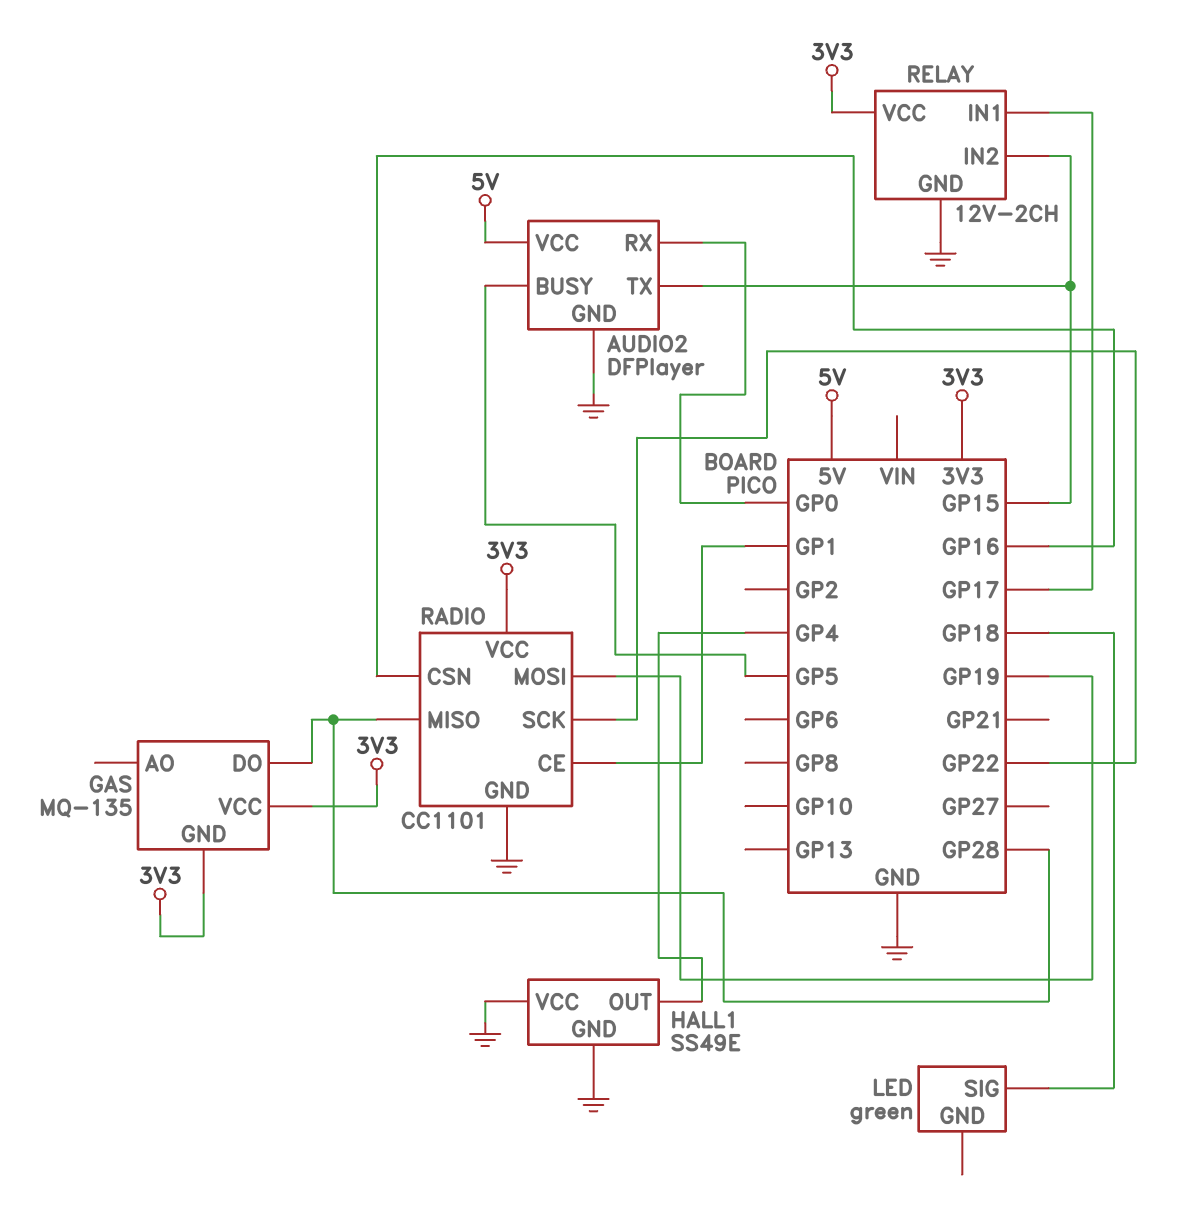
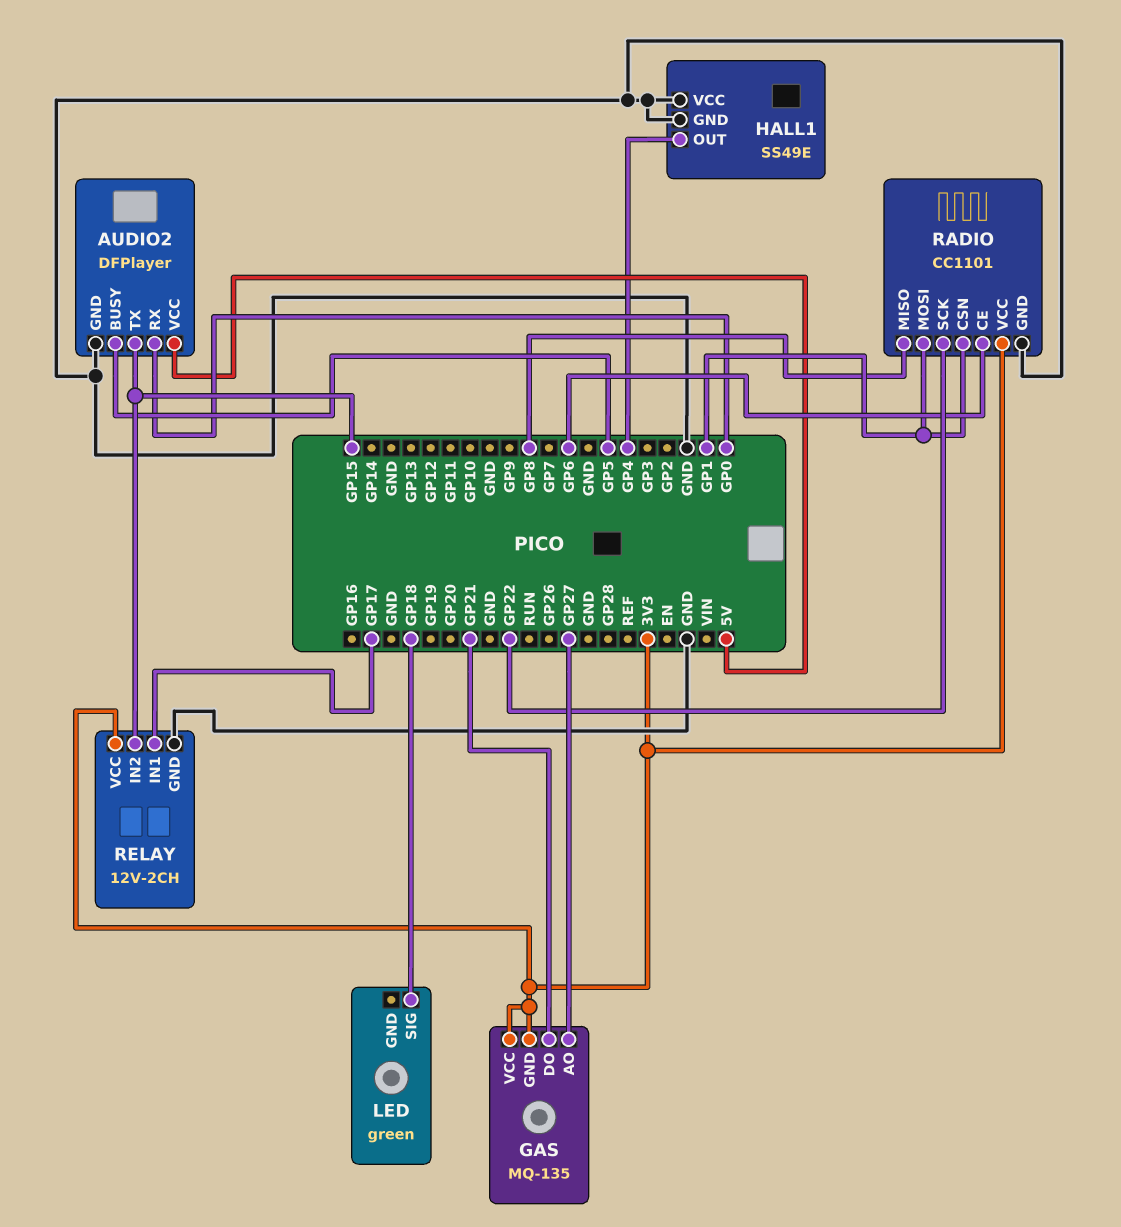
GAS pin AO: none -> GP27
GAS pin DO: GP28 -> GP21
RADIO pin CE: GP1 -> GP6
RADIO pin CSN: GP16 -> GP1
RADIO pin MISO: GP28 -> GP8
RADIO pin MOSI: GP19 -> GP1

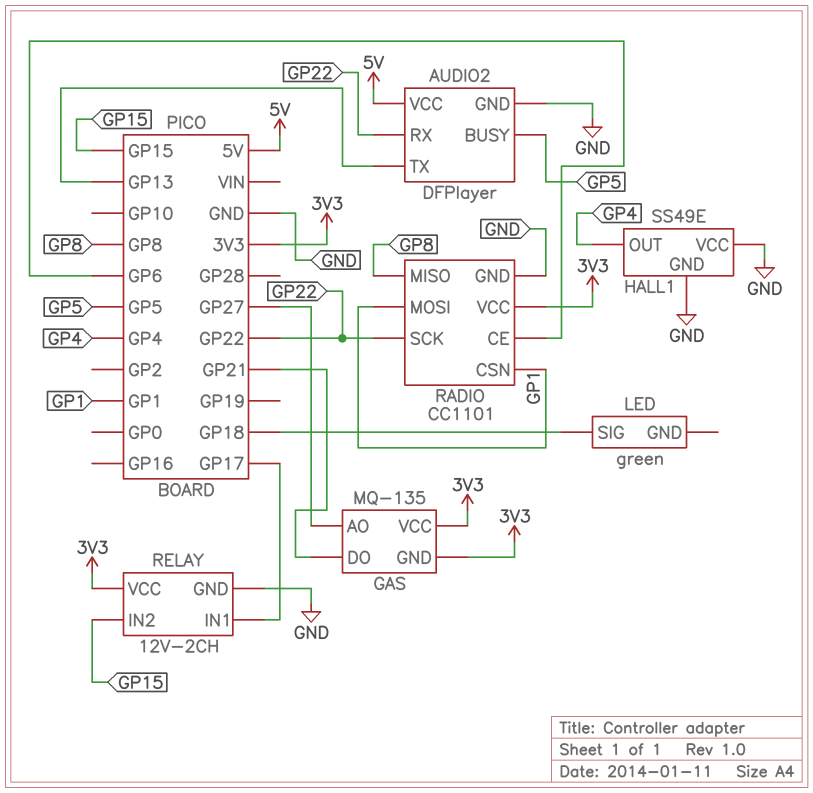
AUDIO2 pin RX: GP0 -> GP22
AUDIO2 pin TX: GP15 -> GP13

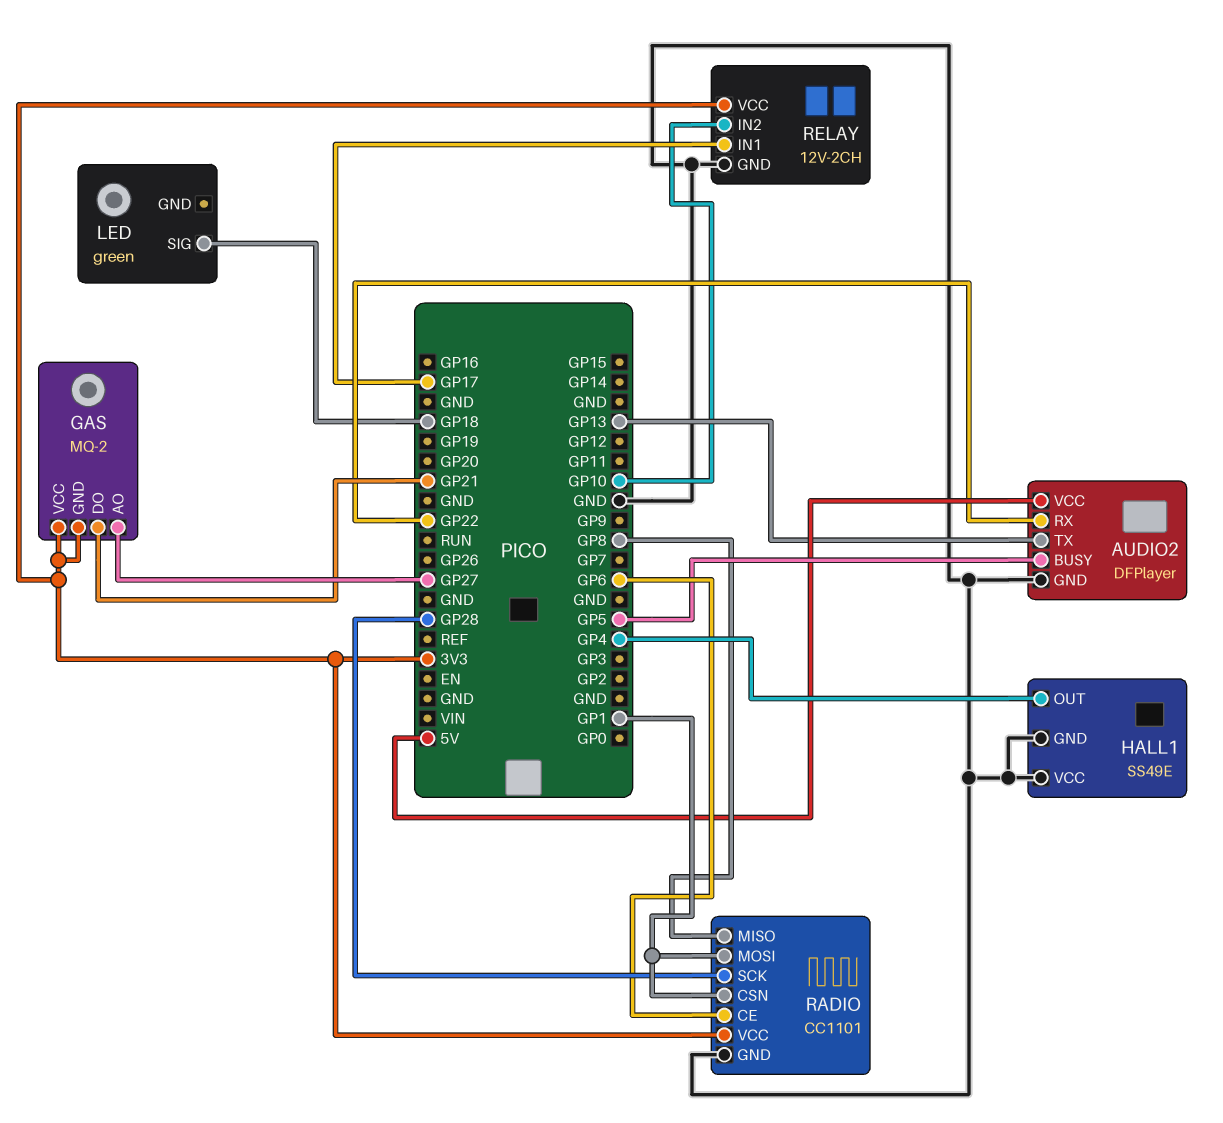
GAS: MQ-135 -> MQ-2
RADIO pin SCK: GP22 -> GP28
RELAY pin IN2: GP15 -> GP10

